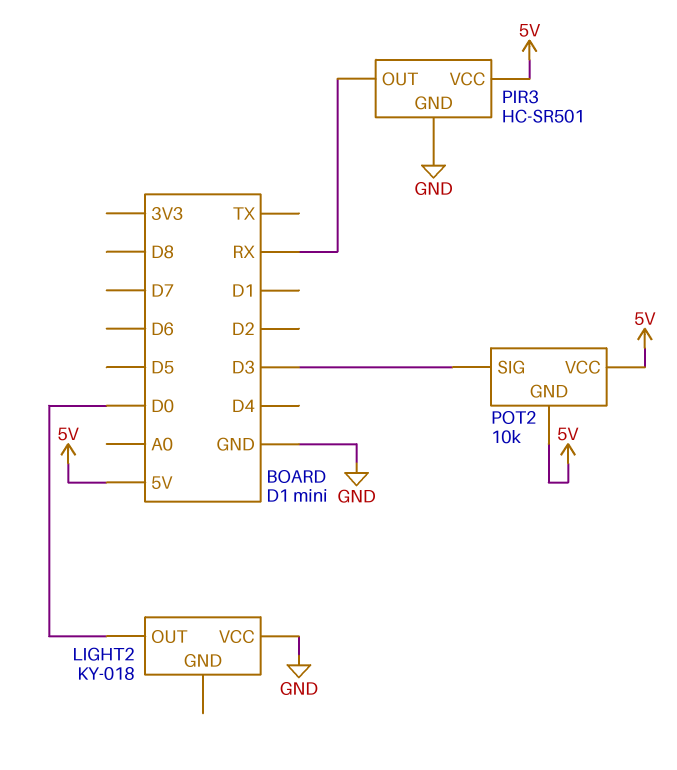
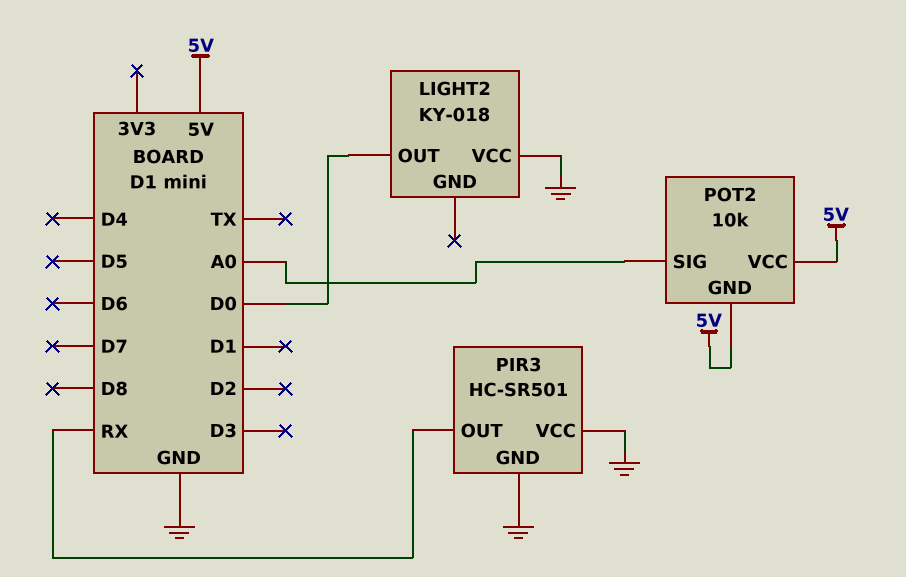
PIR3 pin VCC: 5V -> GND
POT2 pin SIG: D3 -> A0

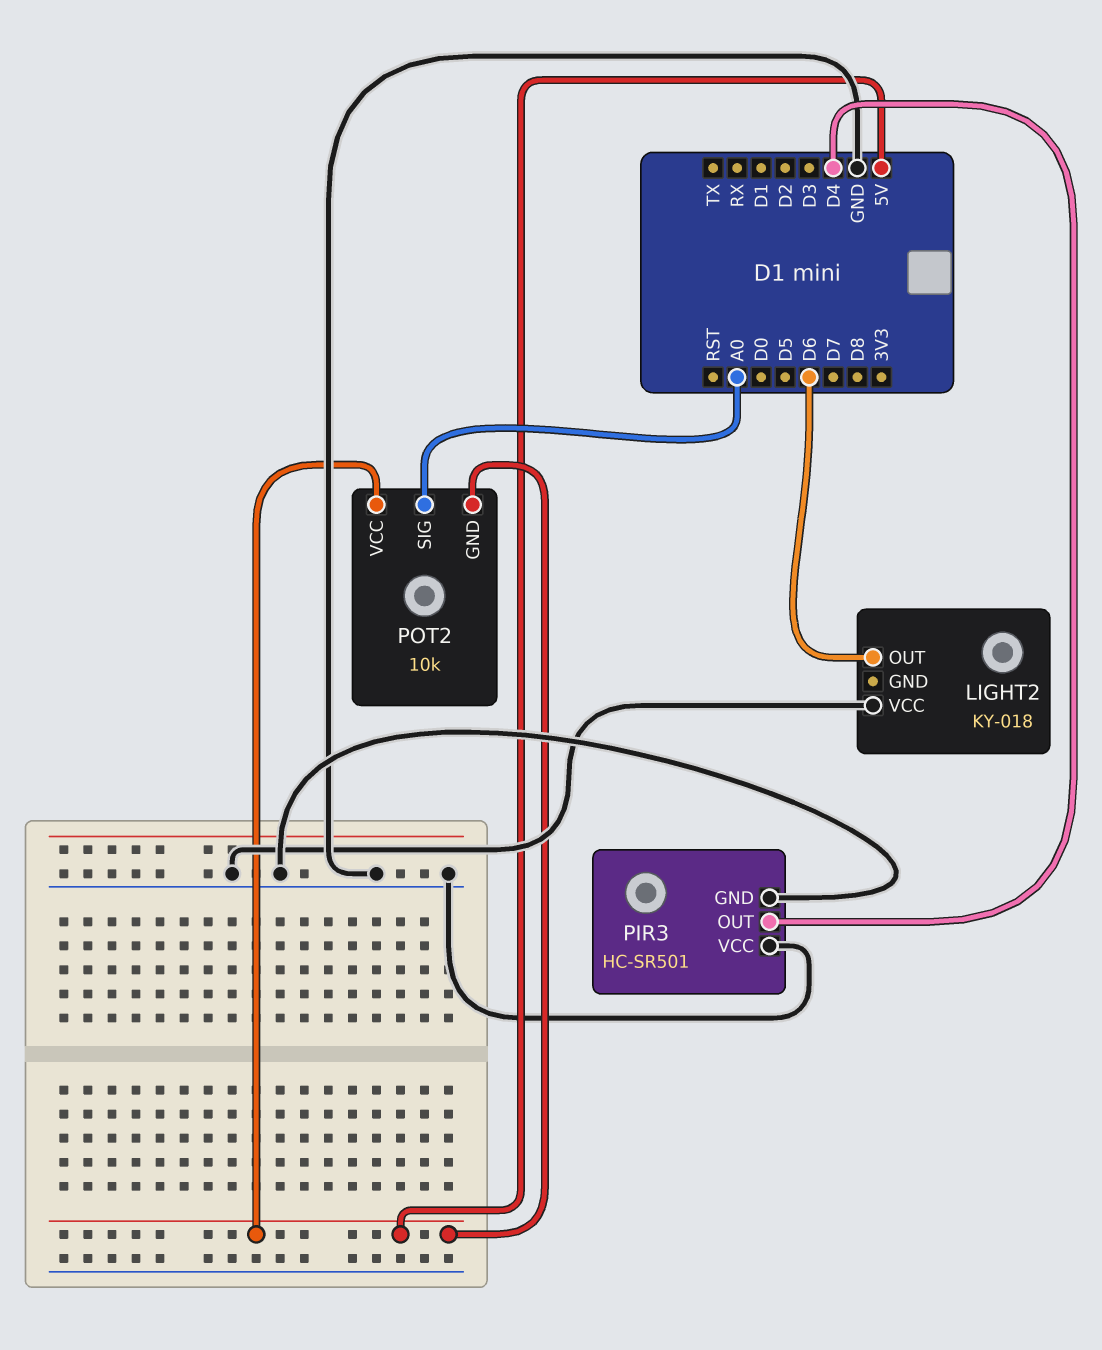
LIGHT2 pin OUT: D0 -> D6
PIR3 pin OUT: RX -> D4

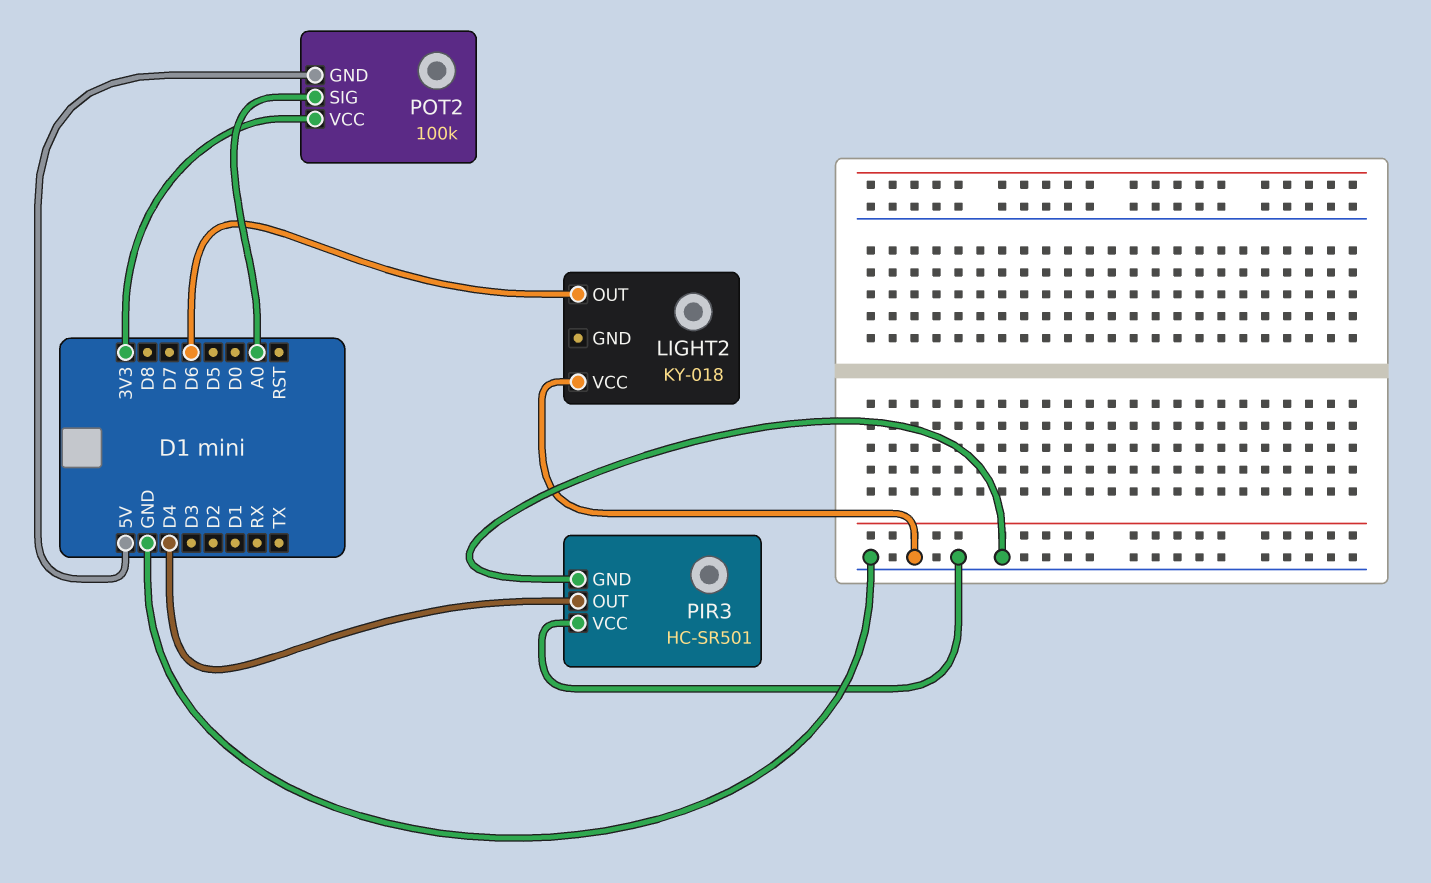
POT2: 10k -> 100k
POT2 pin VCC: 5V -> 3V3

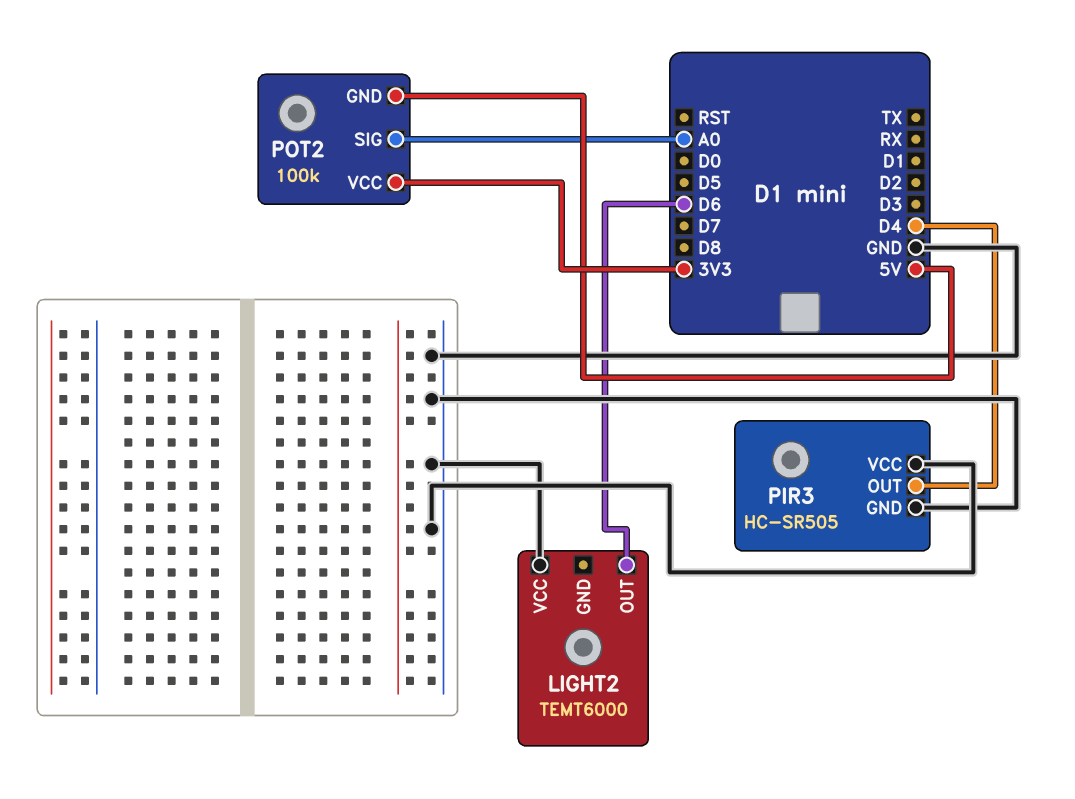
LIGHT2: KY-018 -> TEMT6000
PIR3: HC-SR501 -> HC-SR505

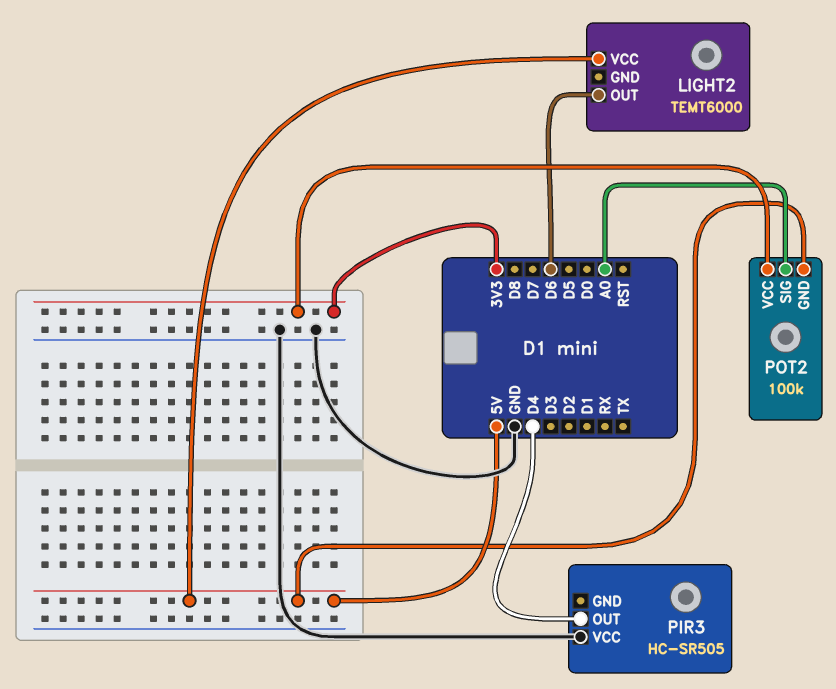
LIGHT2 pin VCC: GND -> 5V
PIR3 pin GND: GND -> none

